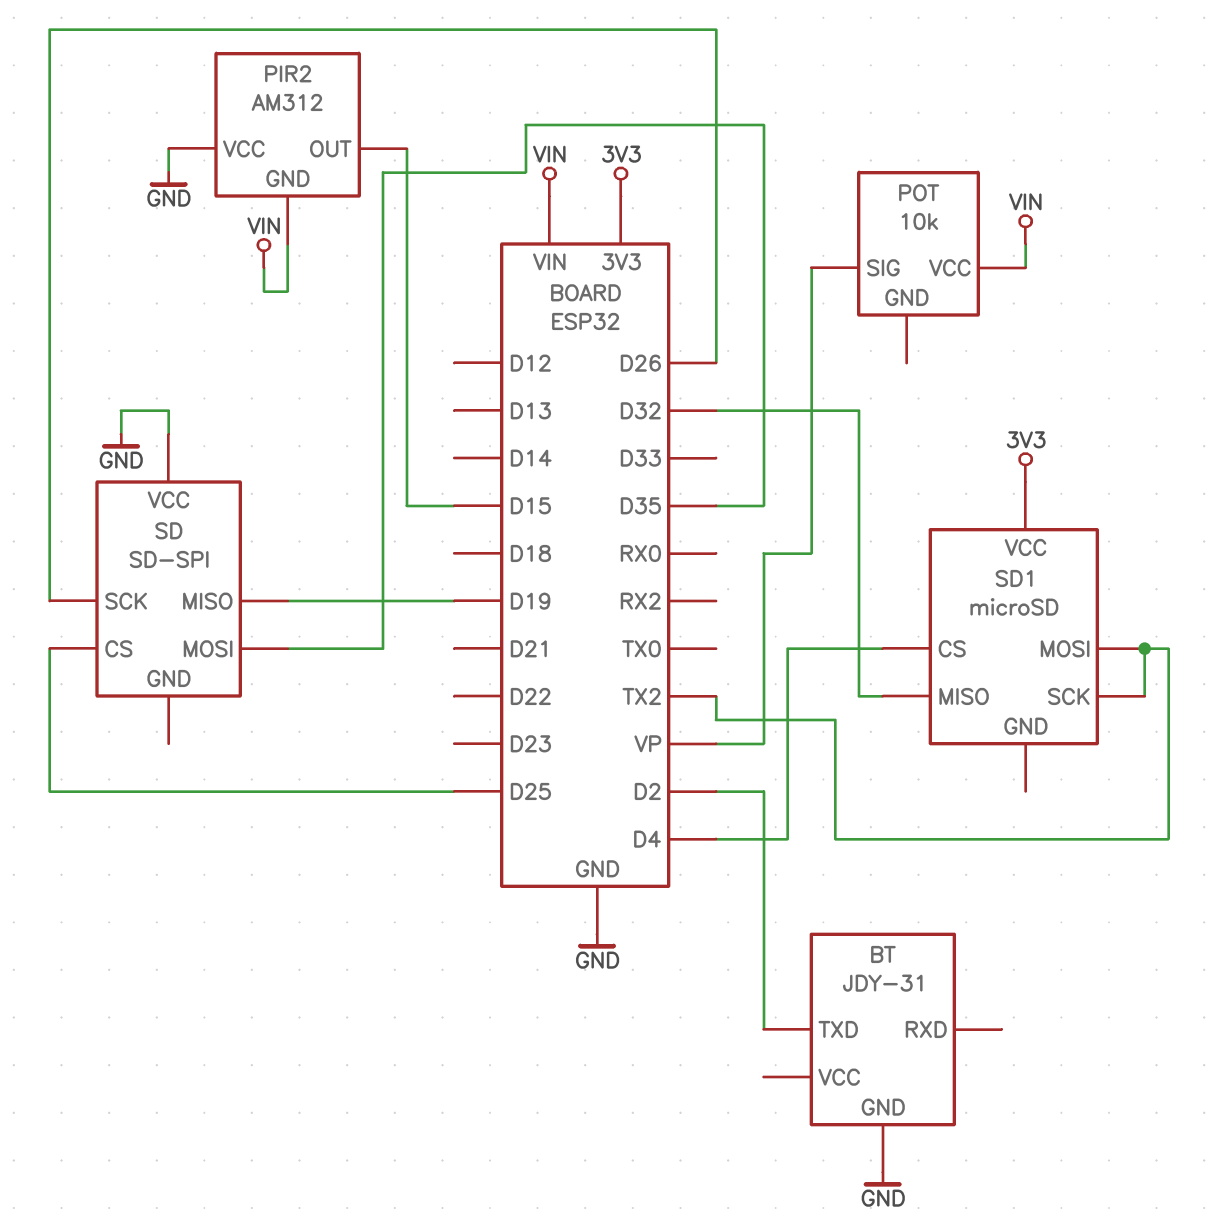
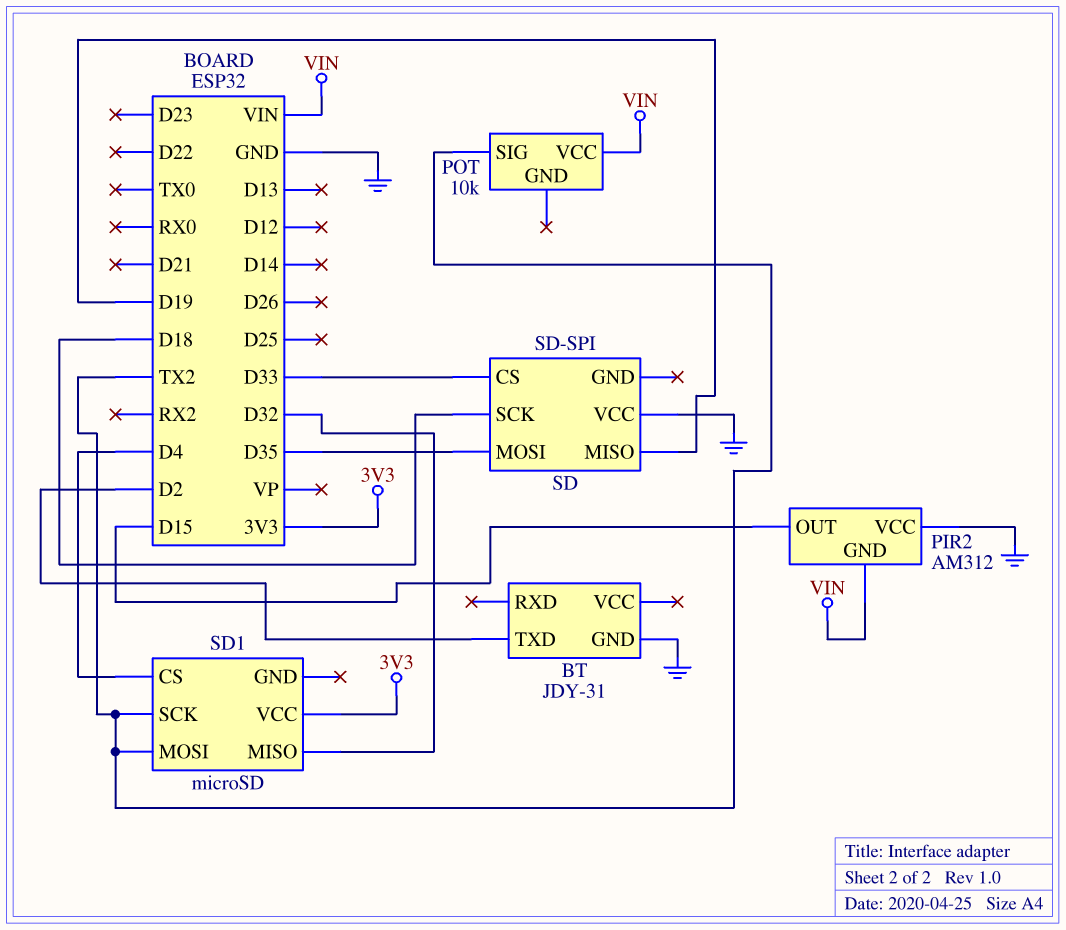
POT pin SIG: VP -> TX2
SD pin CS: D25 -> D33
SD pin SCK: D26 -> D18

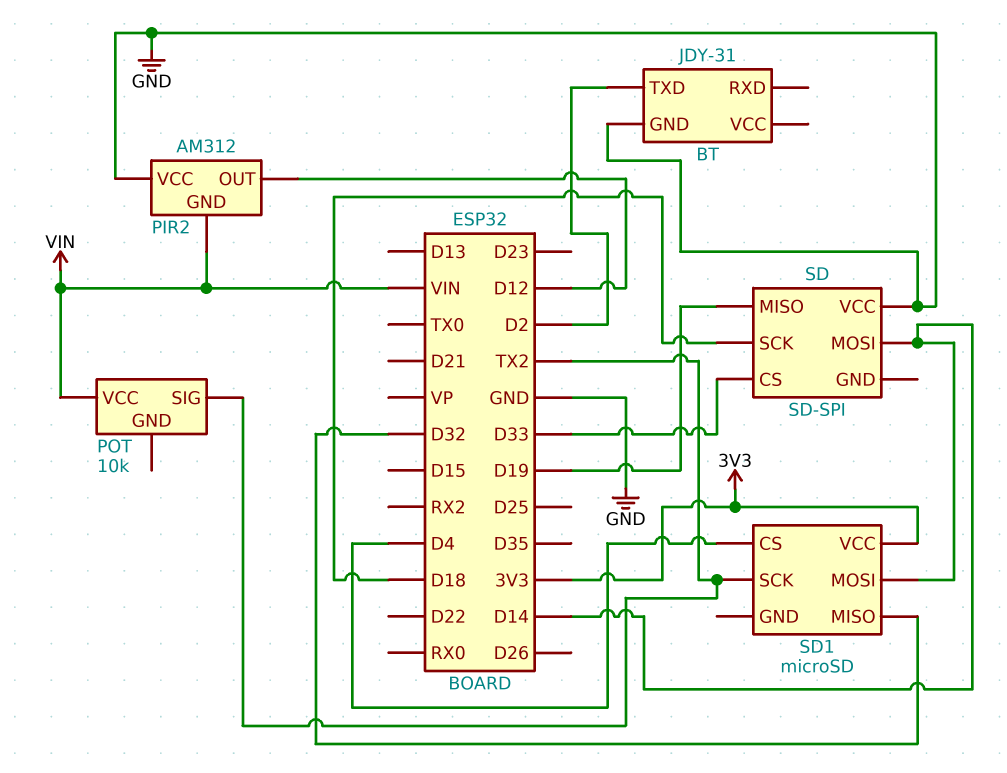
PIR2 pin OUT: D15 -> D12
SD pin MOSI: D35 -> D14
SD1 pin MOSI: TX2 -> D14

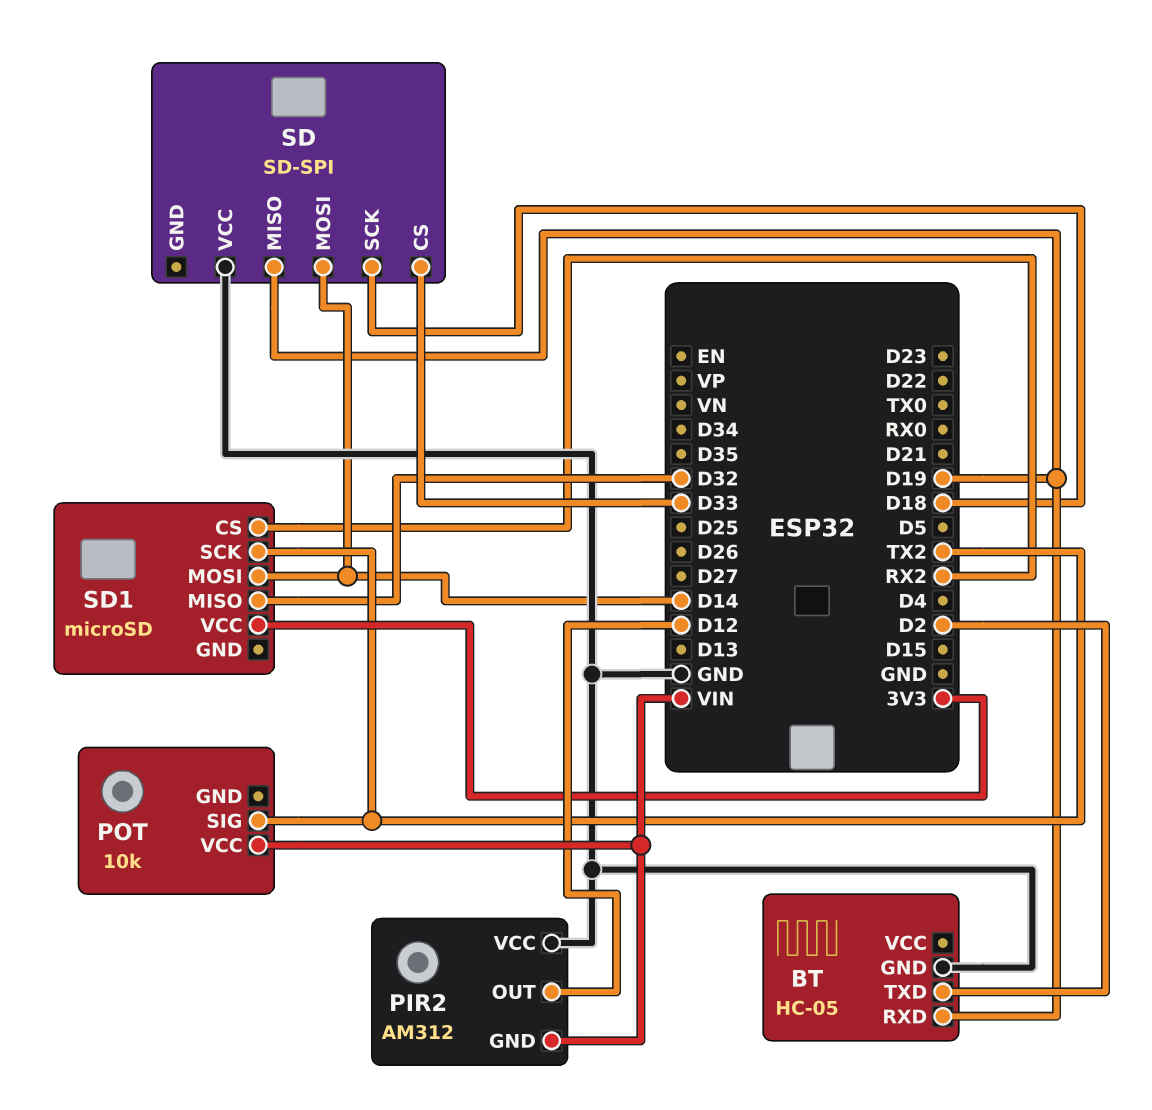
BT: JDY-31 -> HC-05
BT pin RXD: none -> D19
SD1 pin CS: D4 -> RX2

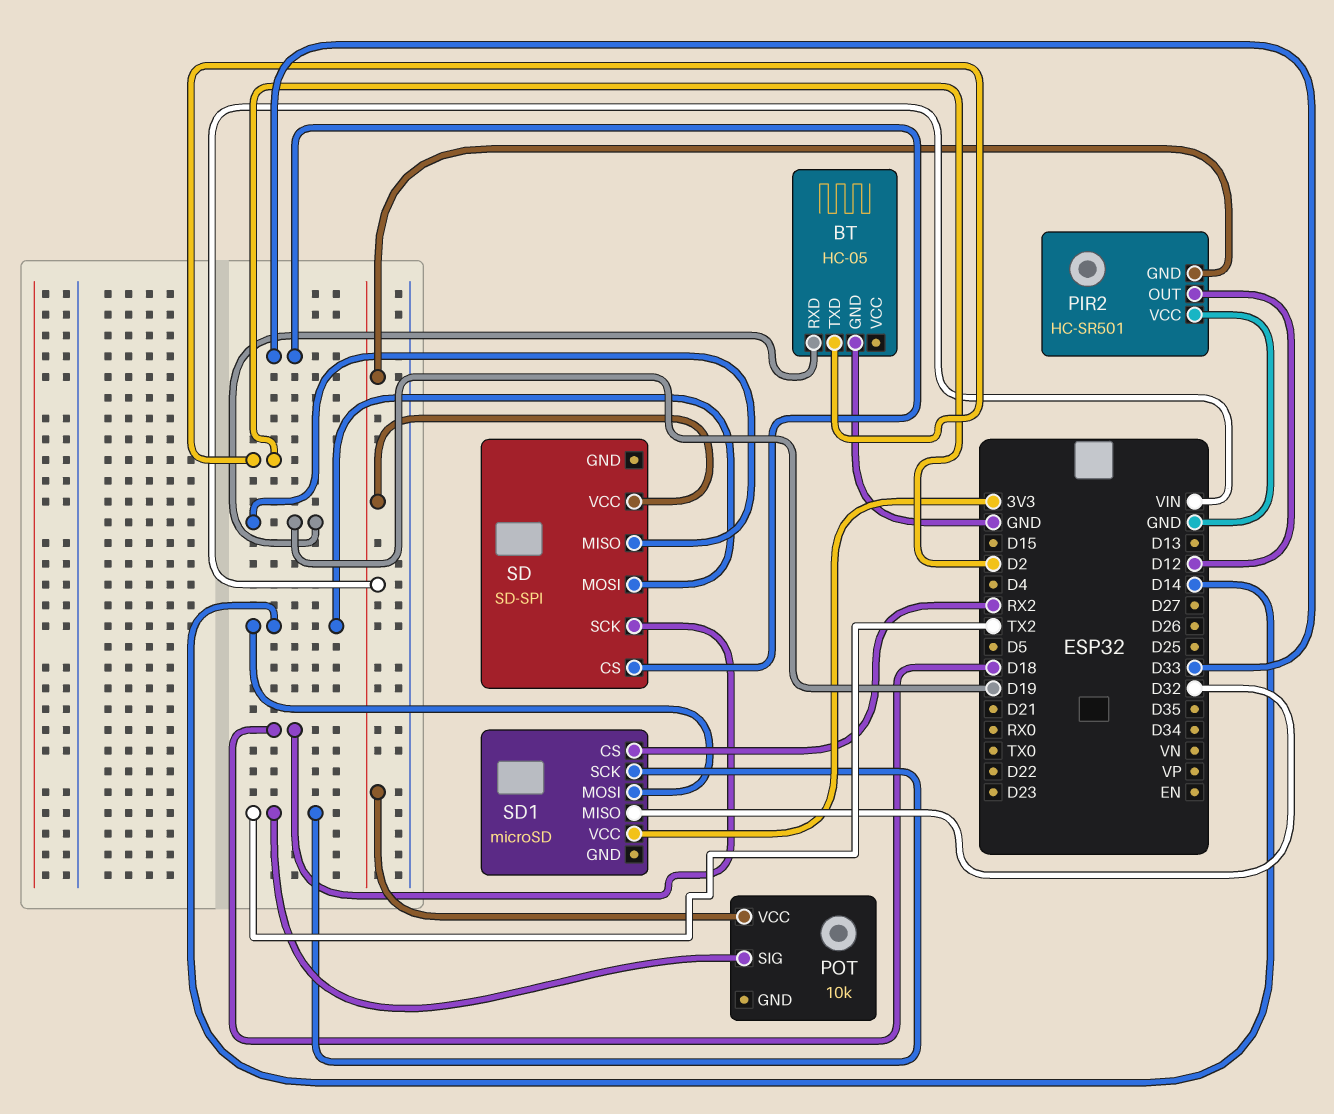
PIR2: AM312 -> HC-SR501
SD pin VCC: GND -> VIN

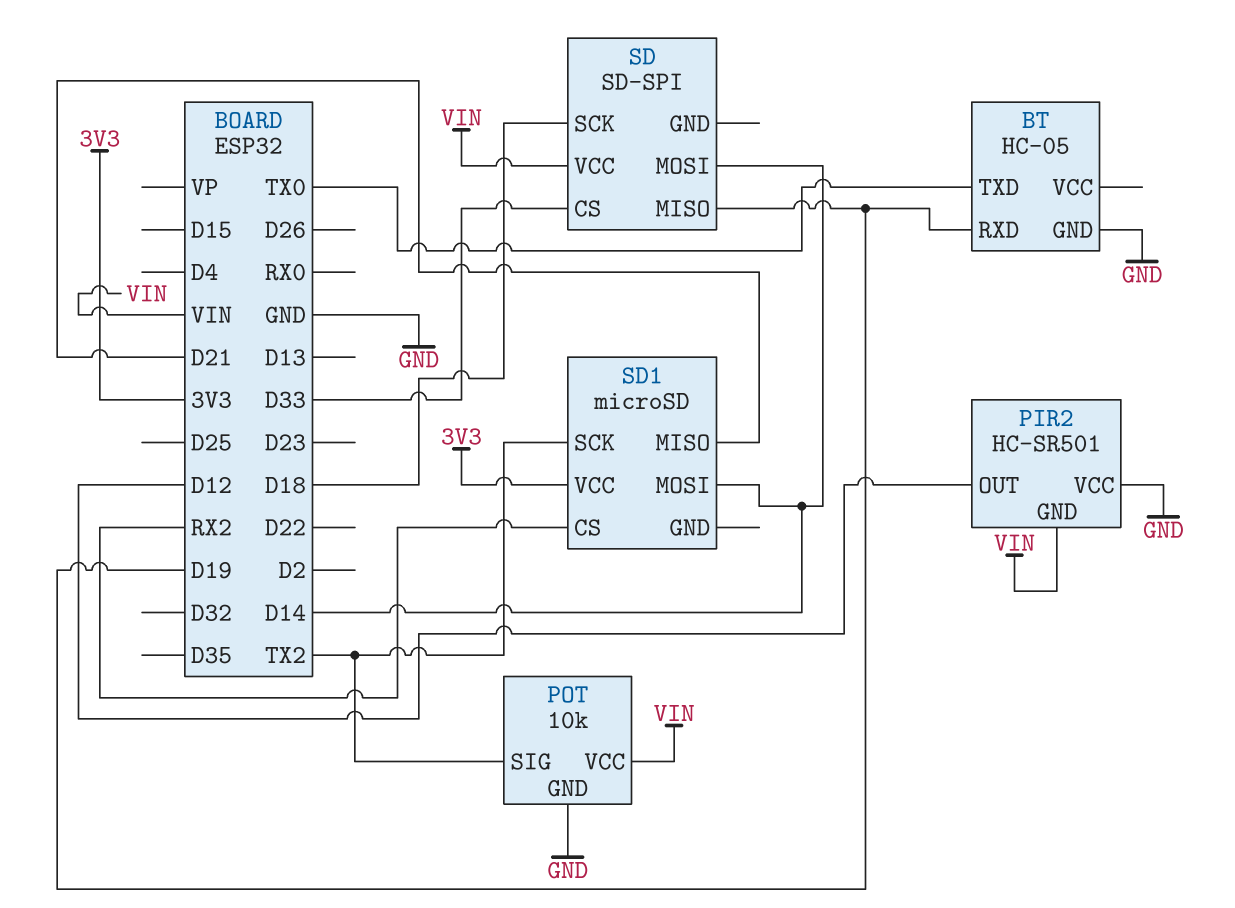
BT pin TXD: D2 -> TX0
POT pin GND: none -> GND
SD1 pin MISO: D32 -> D21

